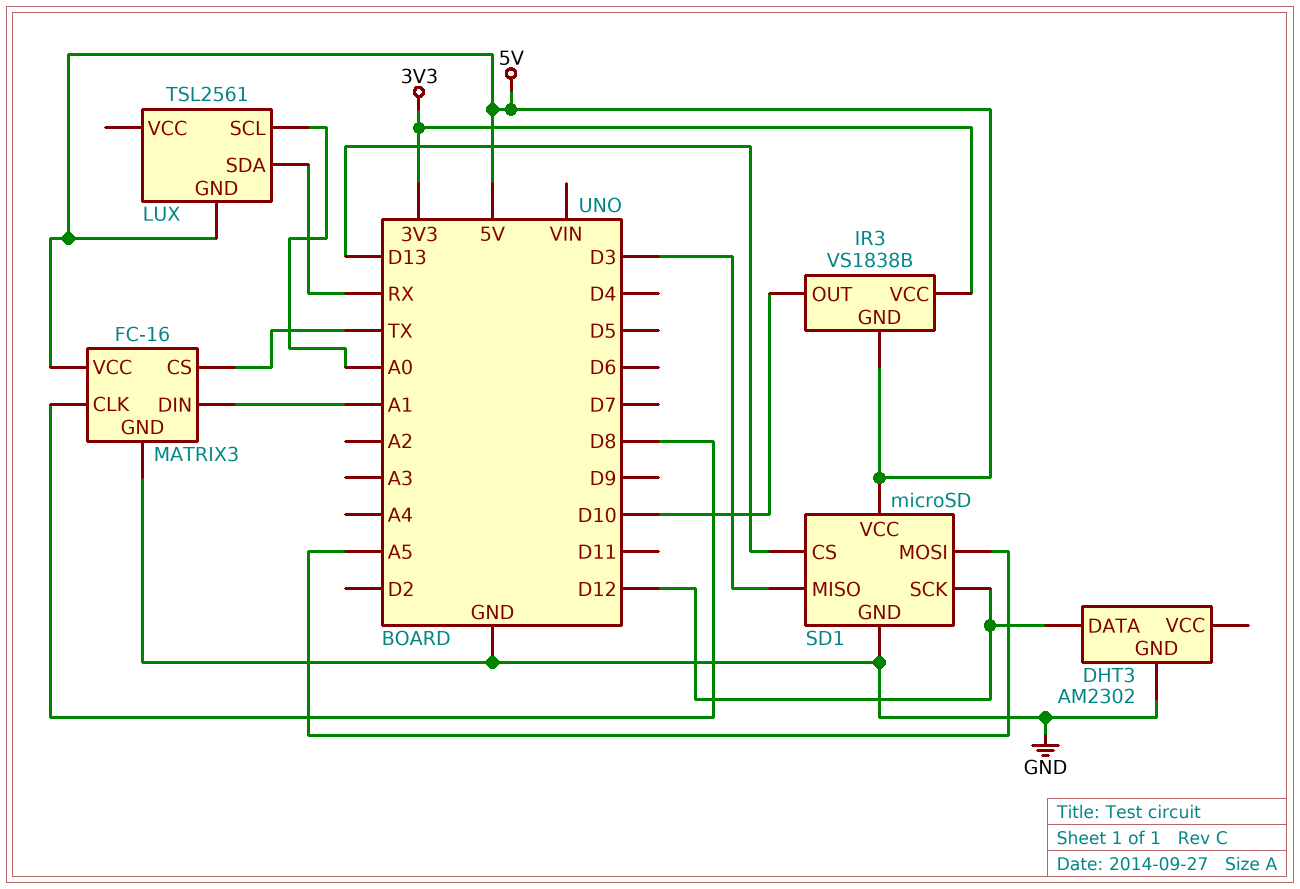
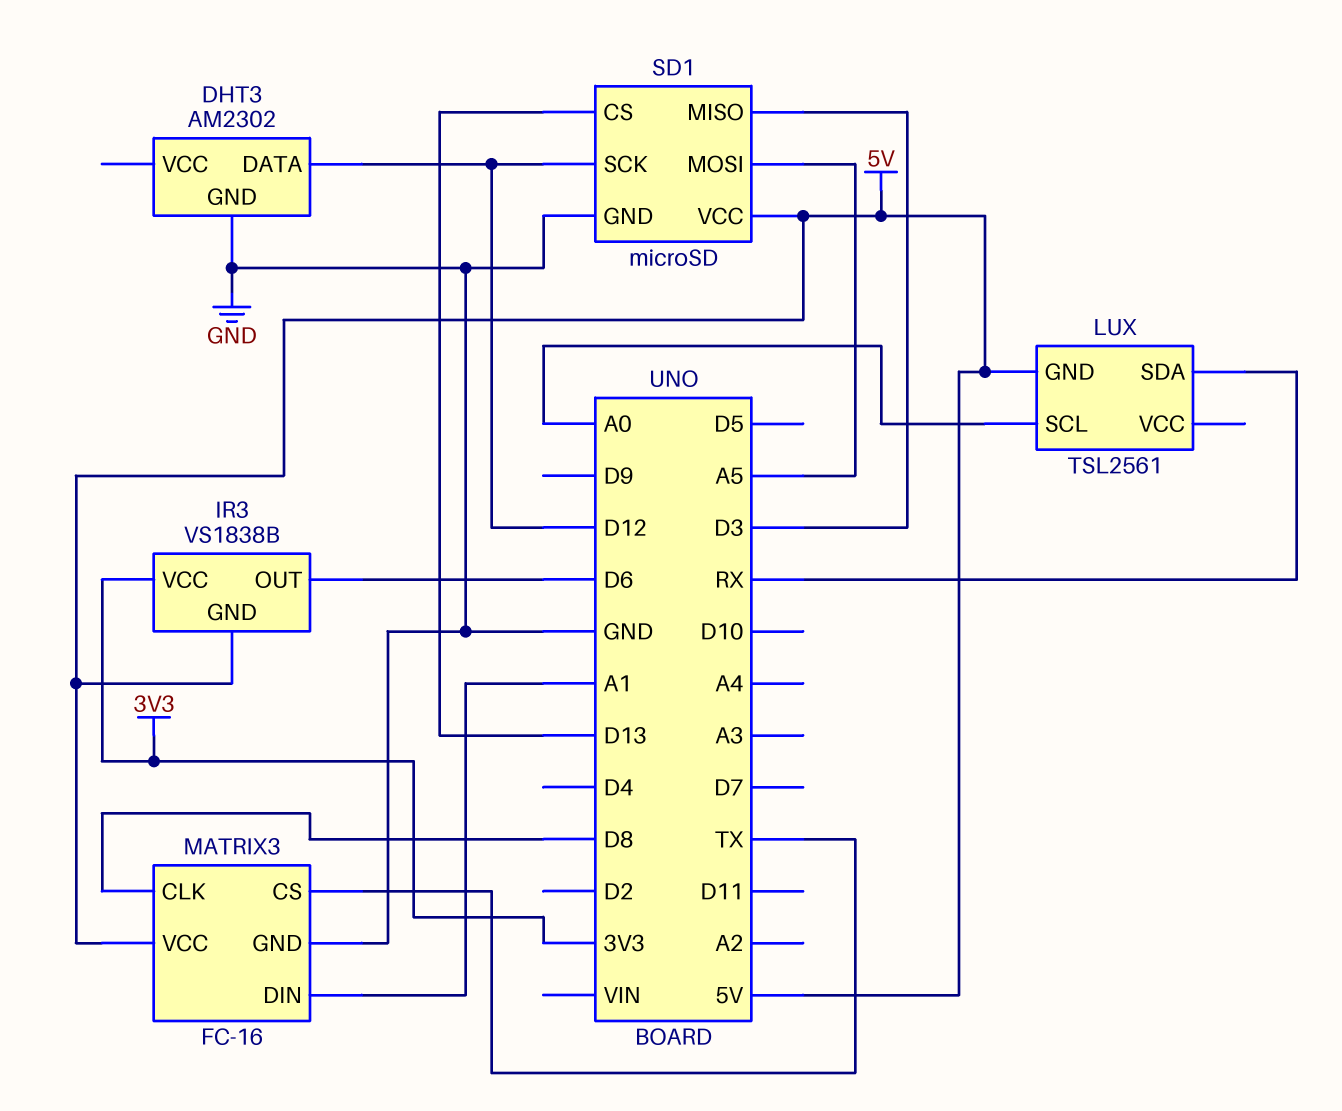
IR3 pin OUT: D10 -> D6

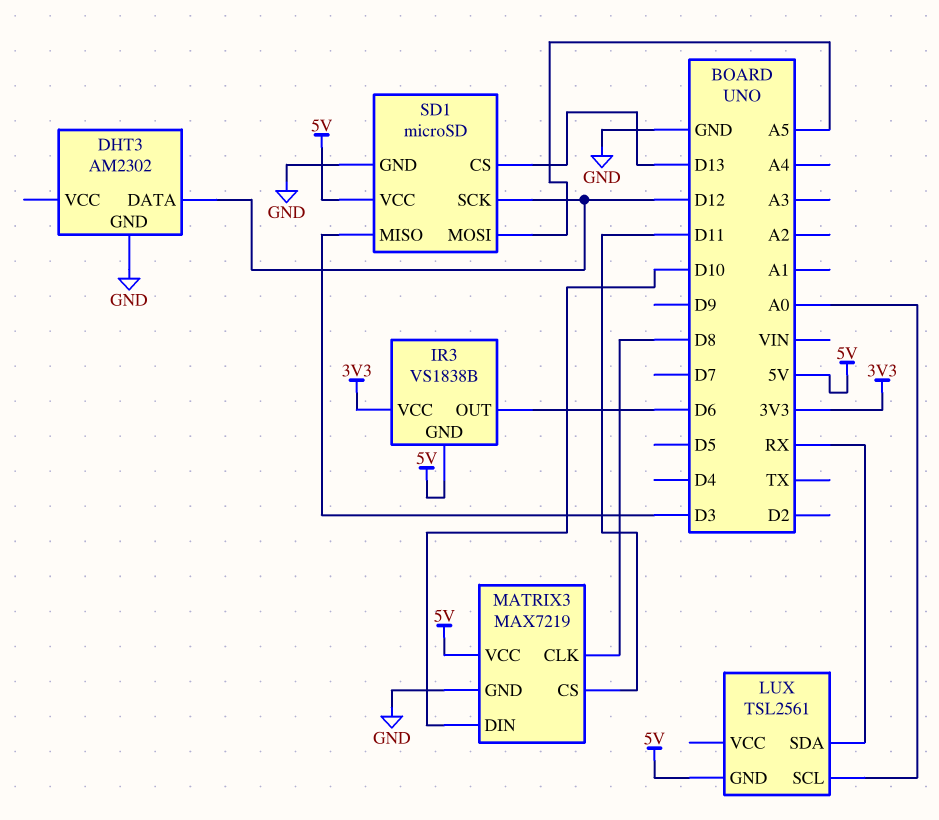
MATRIX3: FC-16 -> MAX7219
MATRIX3 pin CS: TX -> D11
MATRIX3 pin DIN: A1 -> D10

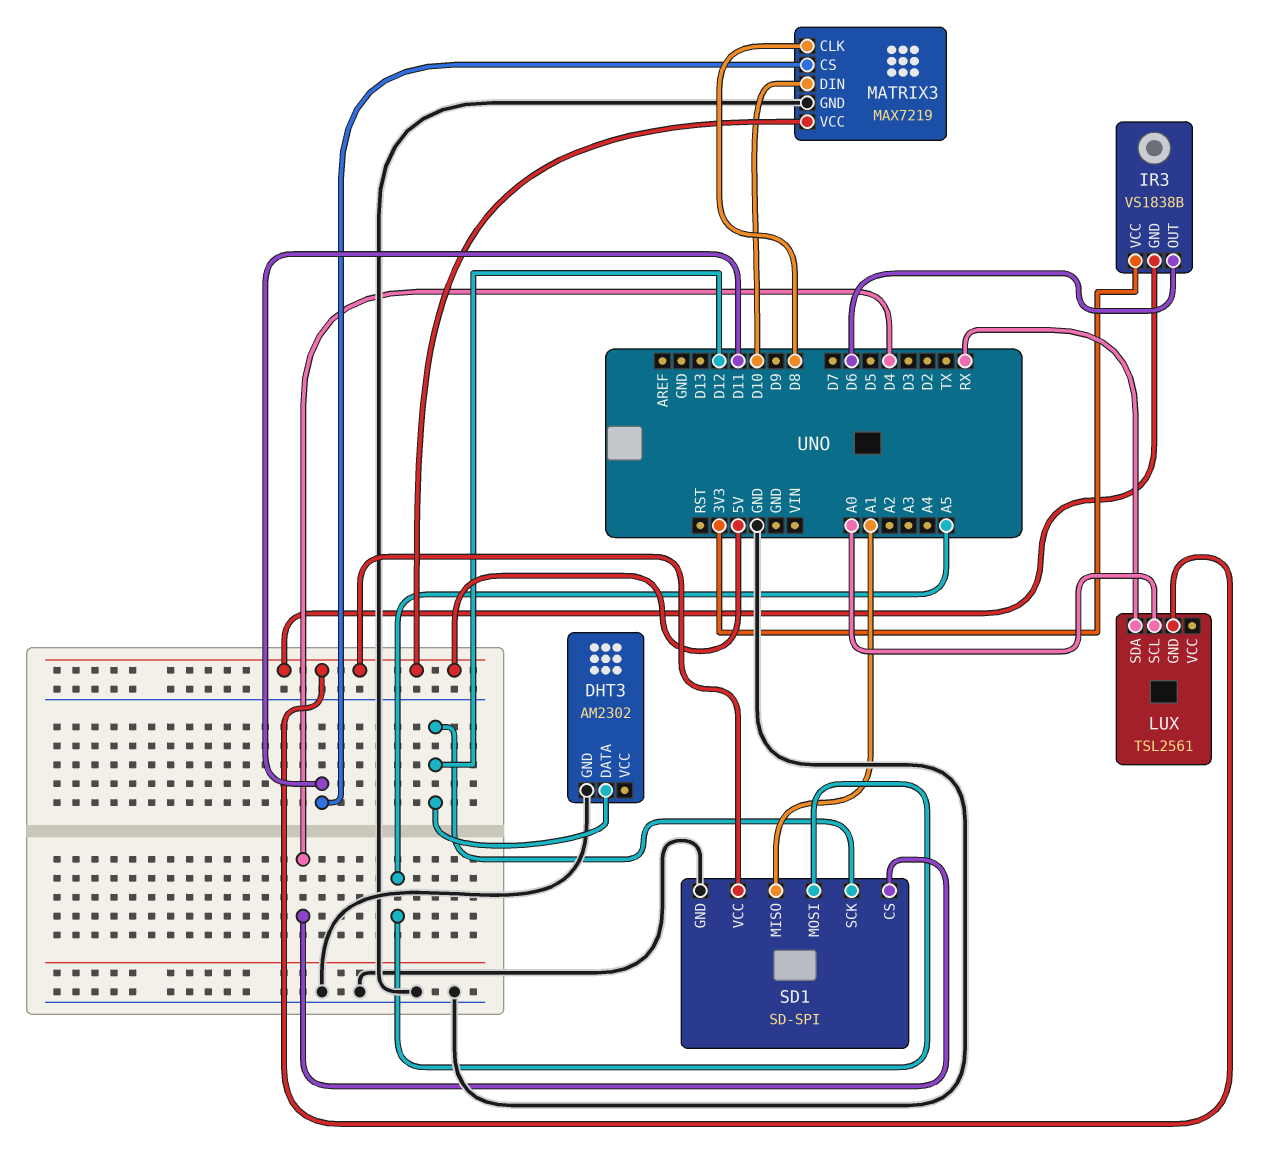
SD1: microSD -> SD-SPI
SD1 pin CS: D13 -> D4
SD1 pin MISO: D3 -> A1

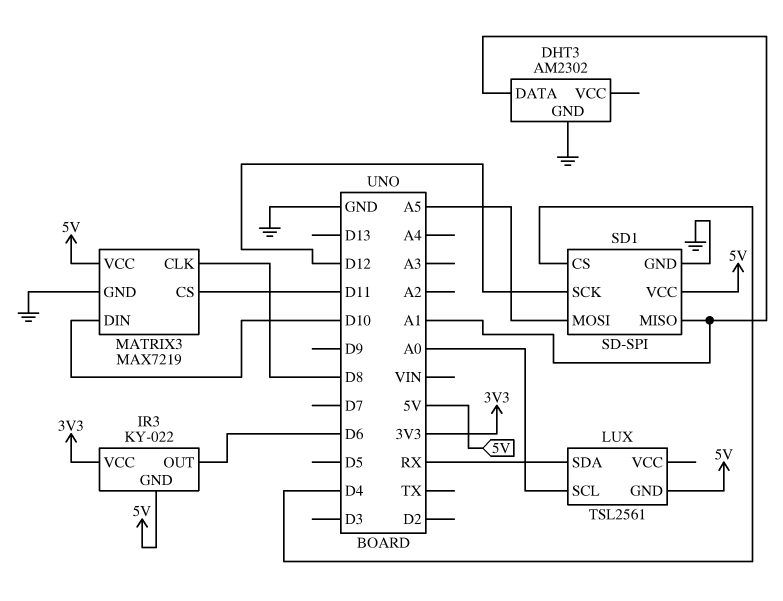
DHT3 pin DATA: D12 -> A1
IR3: VS1838B -> KY-022

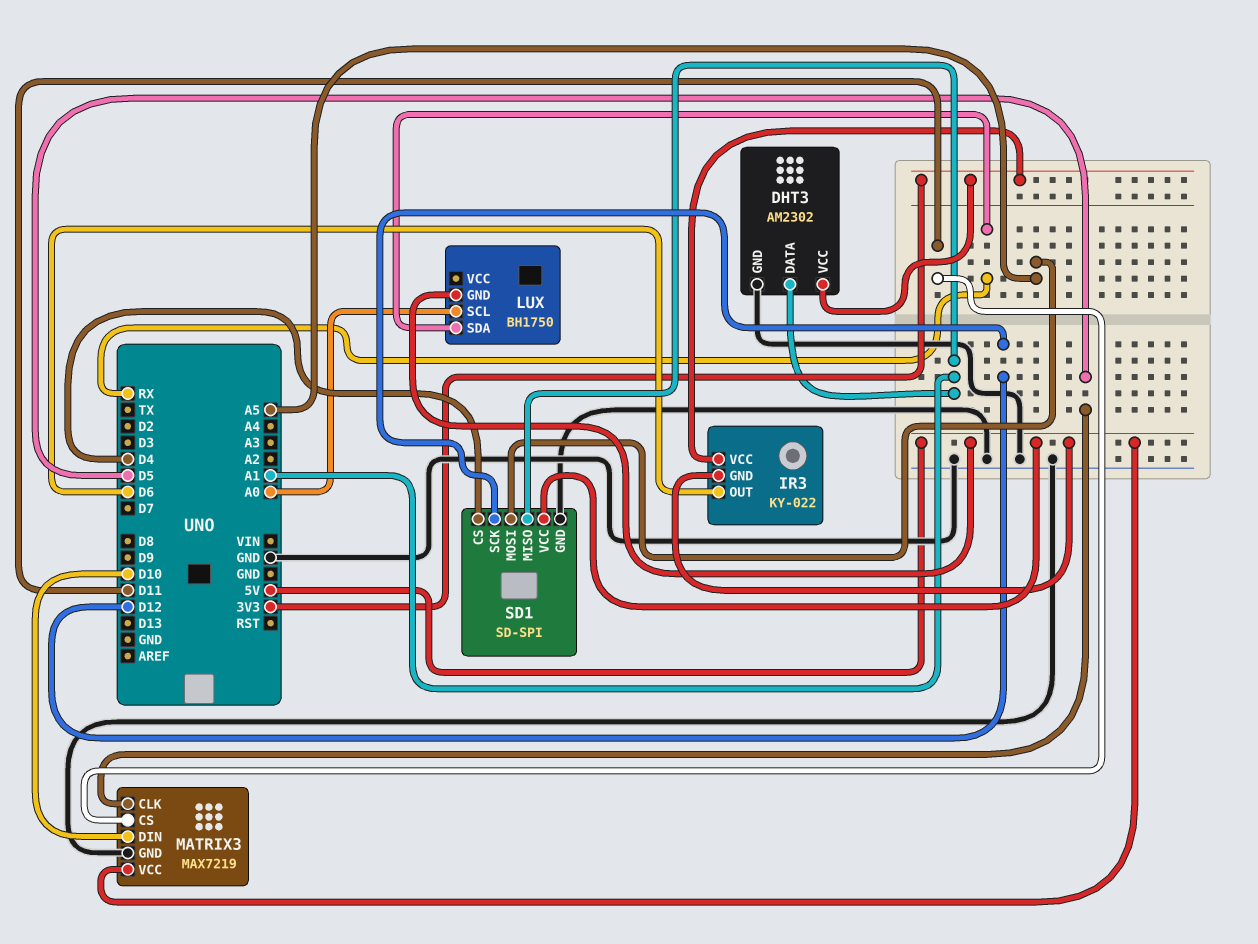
DHT3 pin VCC: none -> 3V3
LUX: TSL2561 -> BH1750
MATRIX3 pin CLK: D8 -> D5

